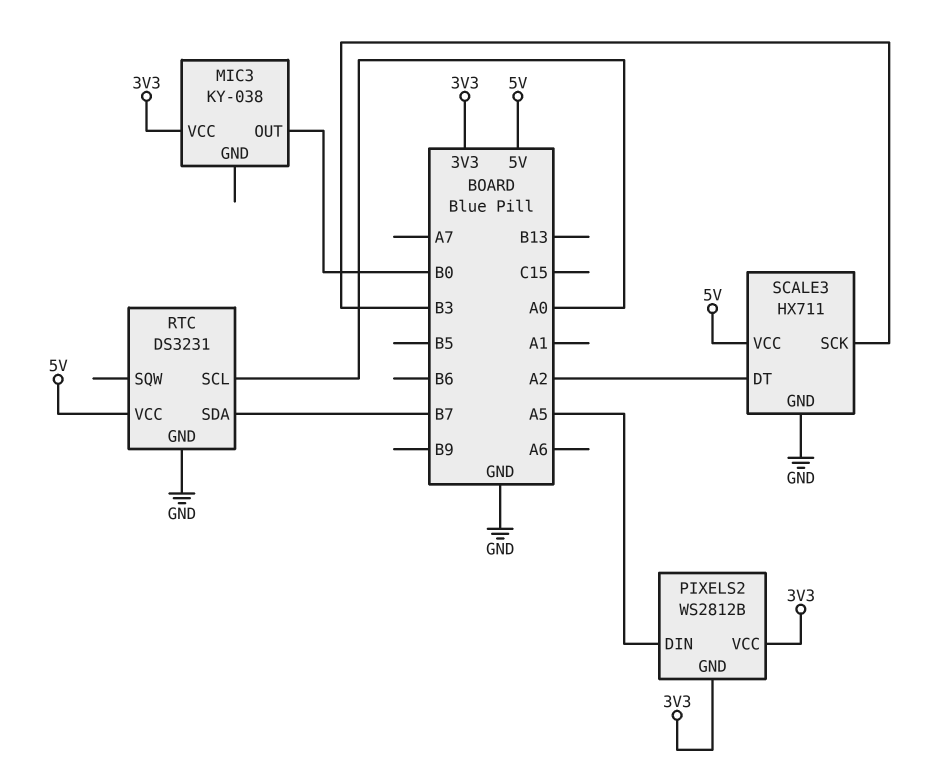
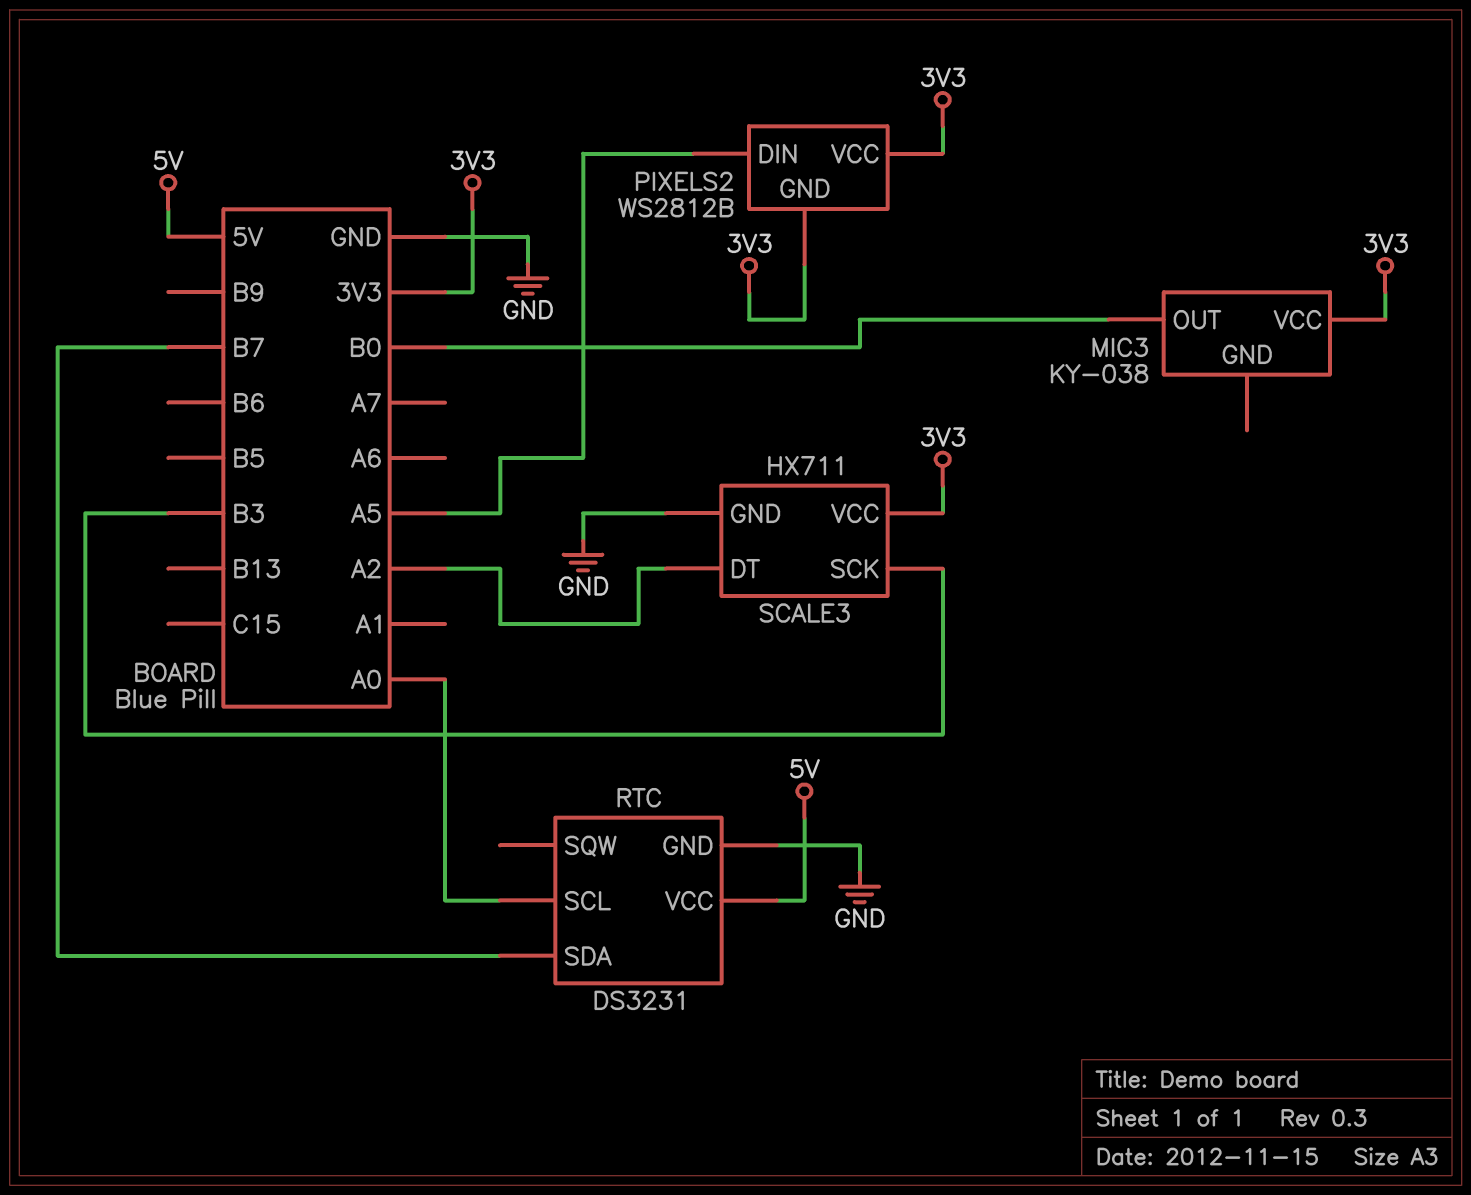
SCALE3 pin VCC: 5V -> 3V3

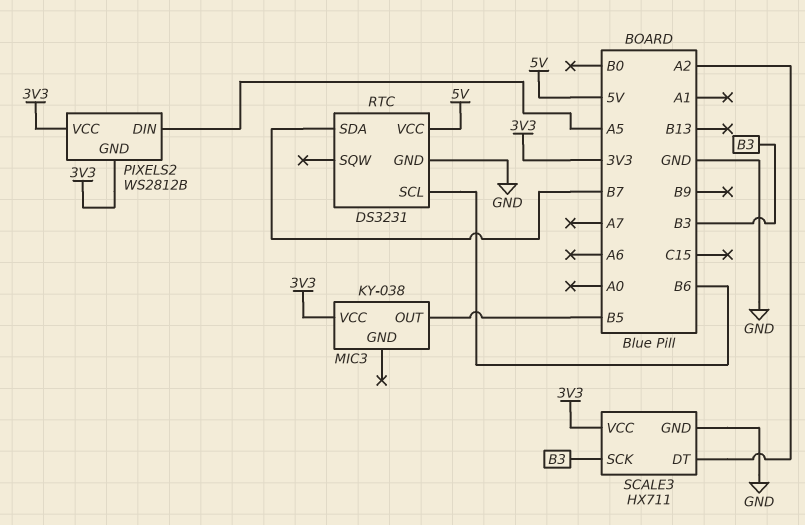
MIC3 pin OUT: B0 -> B5
RTC pin SCL: A0 -> B6

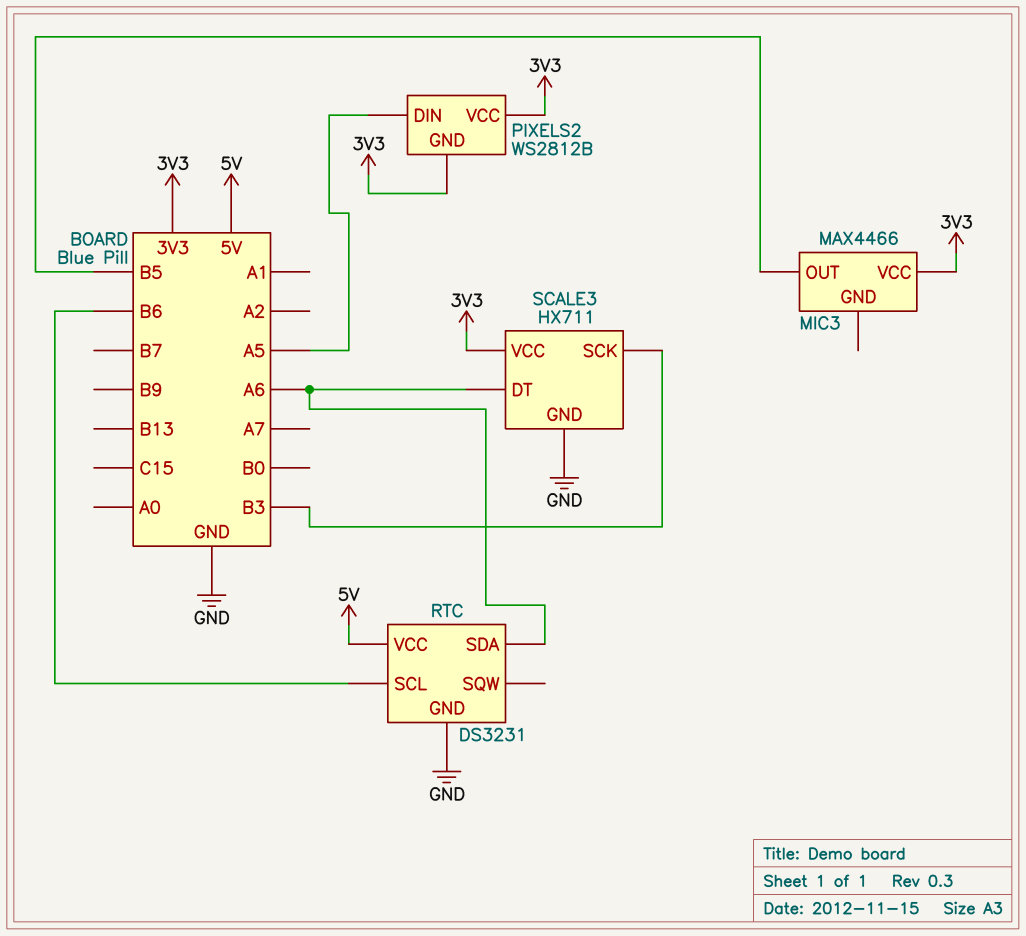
MIC3: KY-038 -> MAX4466
RTC pin SDA: B7 -> A6
SCALE3 pin DT: A2 -> A6

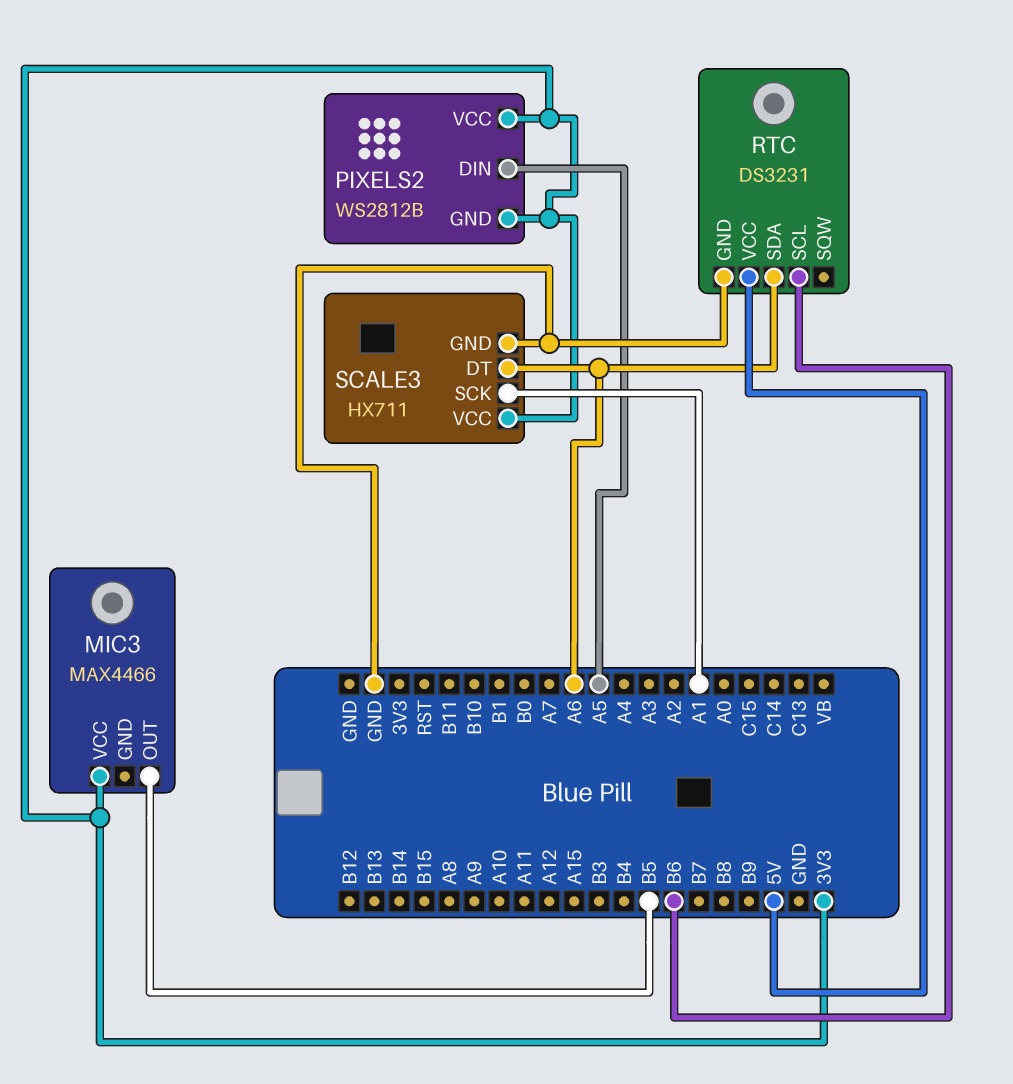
SCALE3 pin SCK: B3 -> A1

